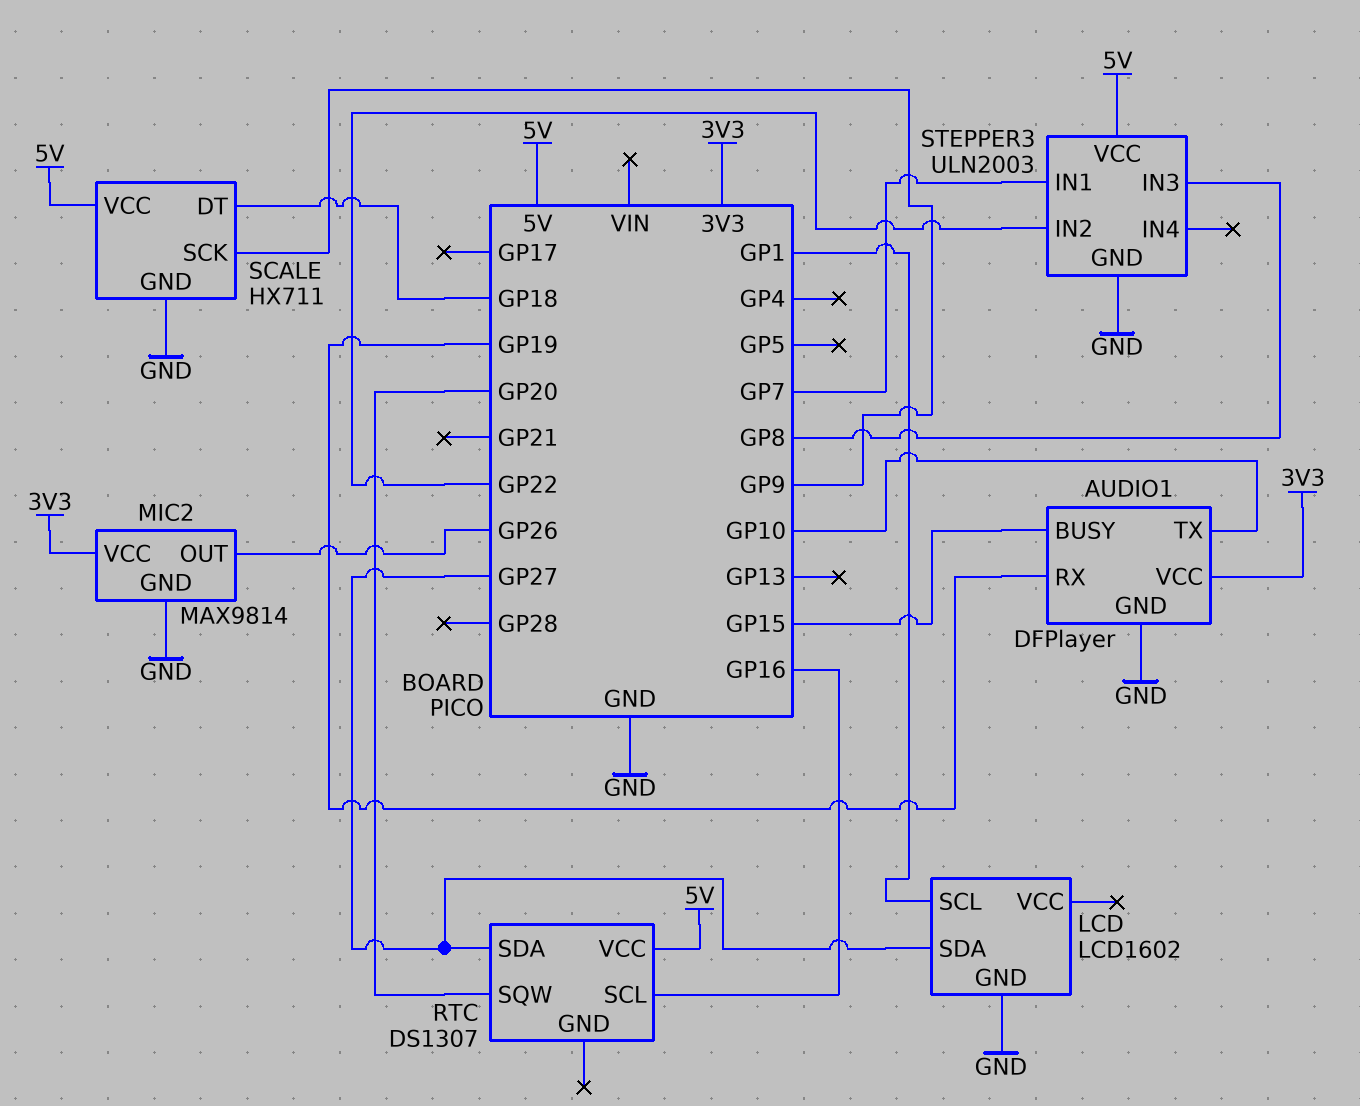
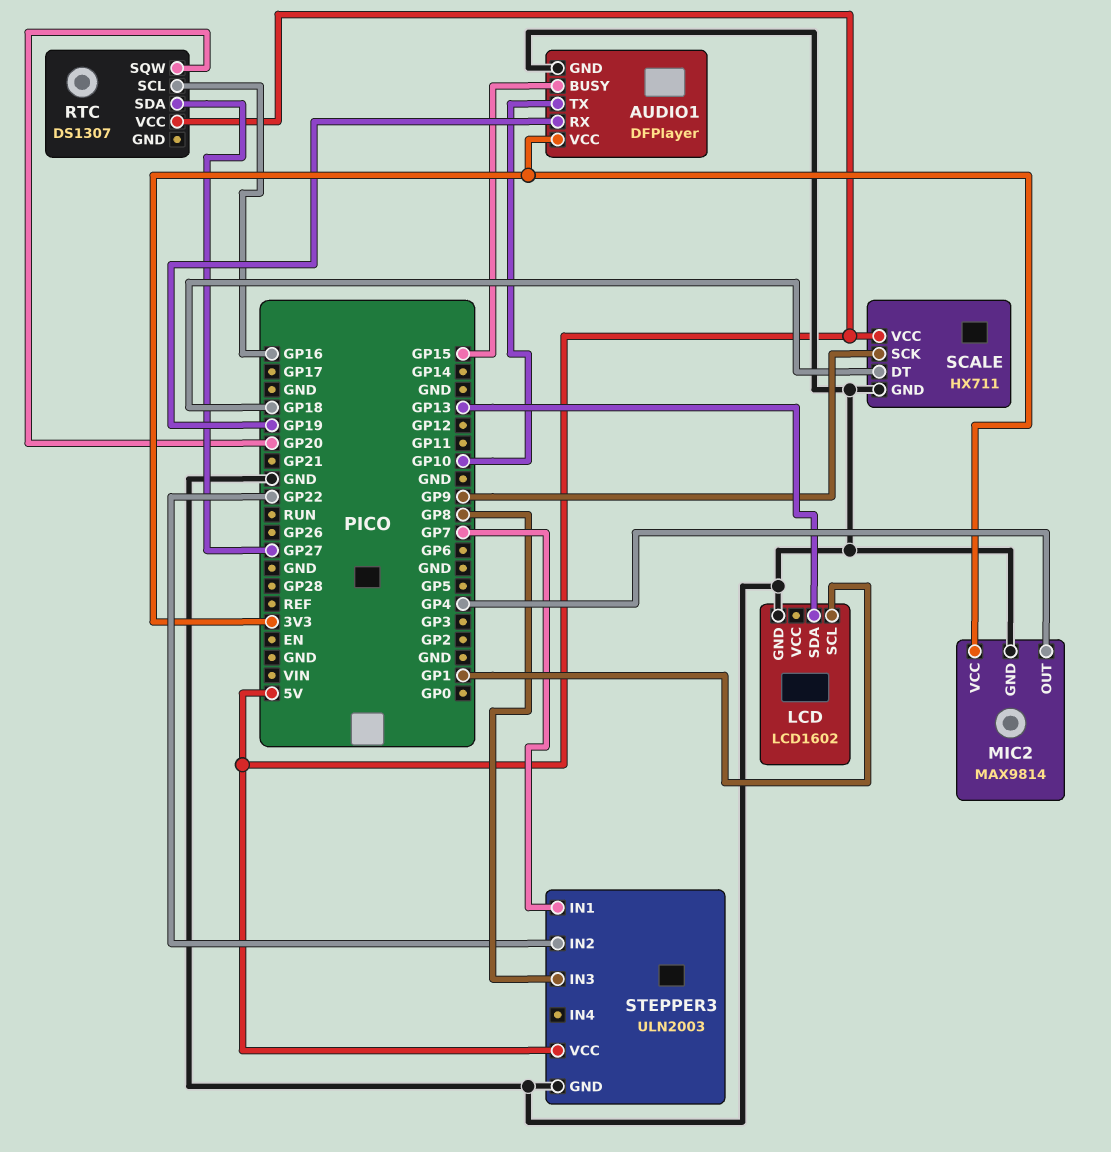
LCD pin SDA: GP27 -> GP13
MIC2 pin OUT: GP26 -> GP4

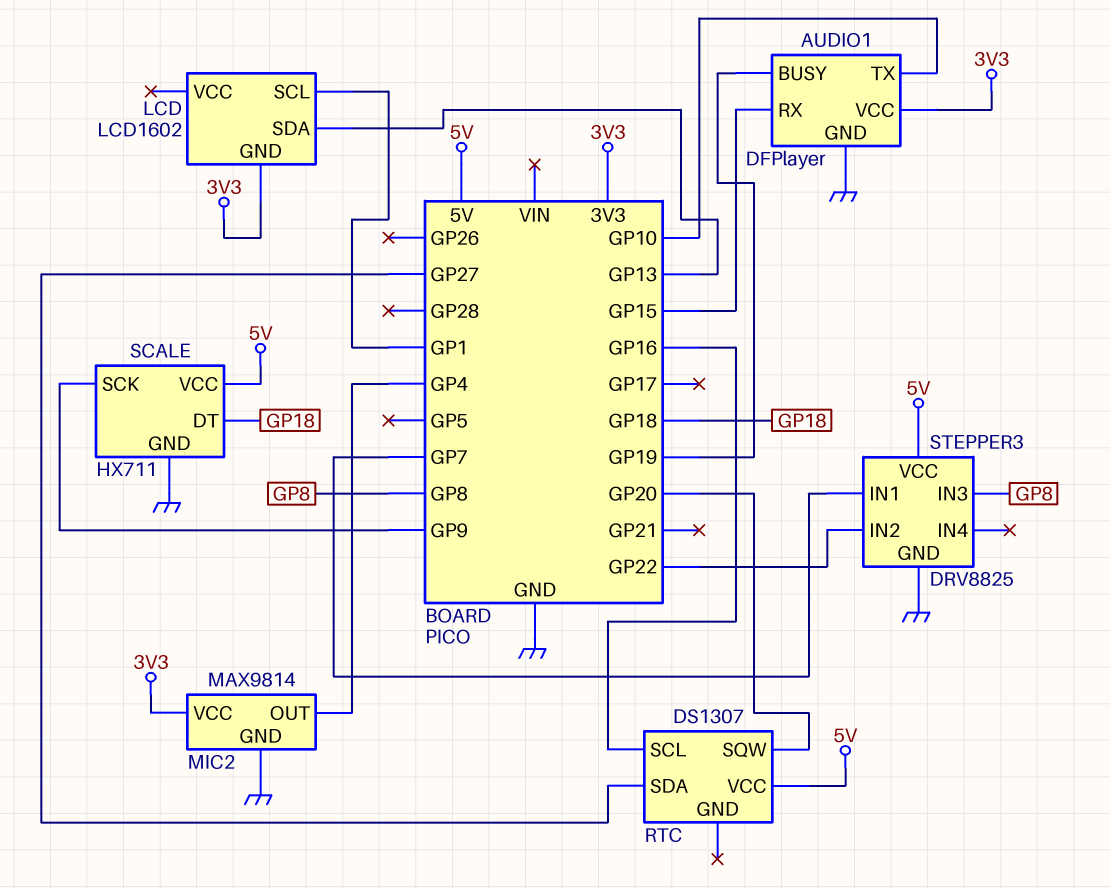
AUDIO1 pin BUSY: GP15 -> GP19
AUDIO1 pin RX: GP19 -> GP15
LCD pin GND: GND -> 3V3
STEPPER3: ULN2003 -> DRV8825

